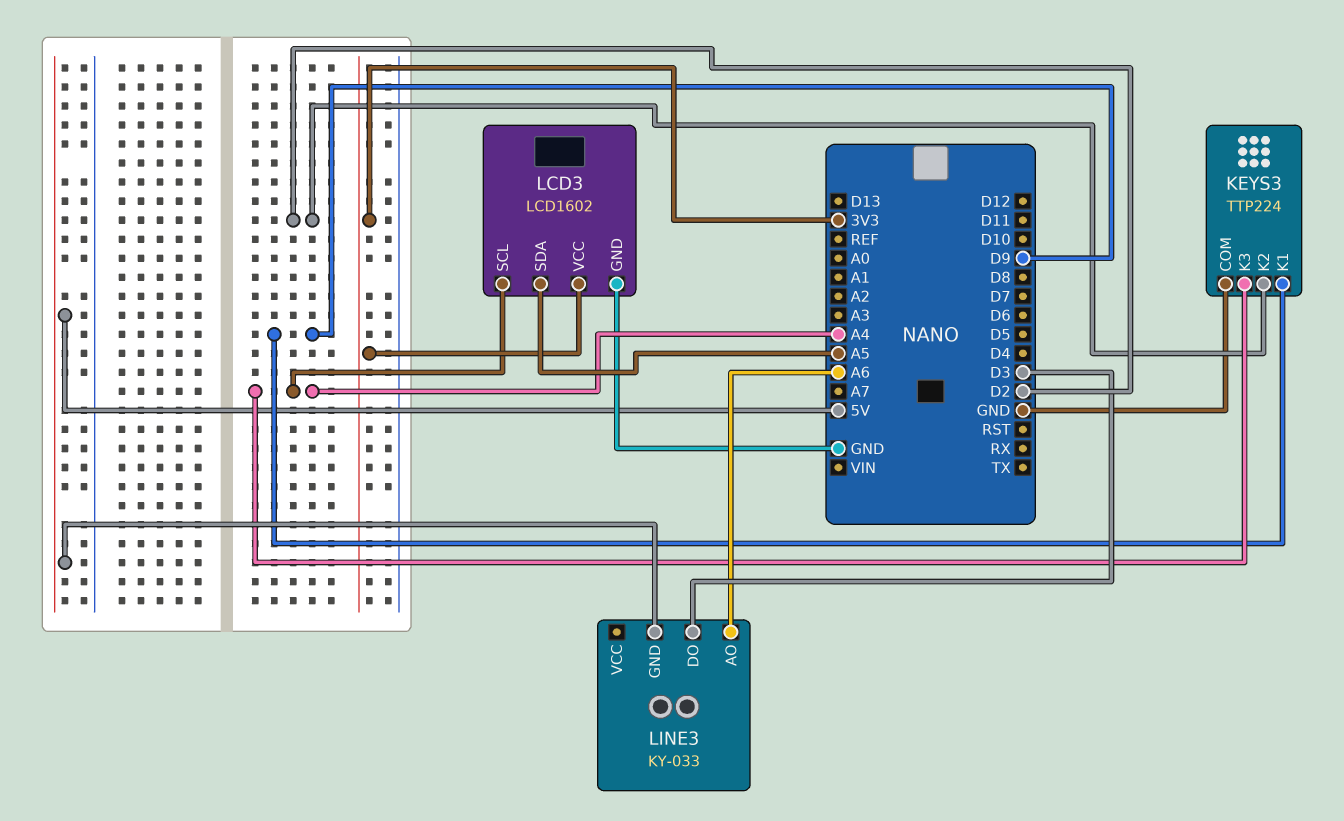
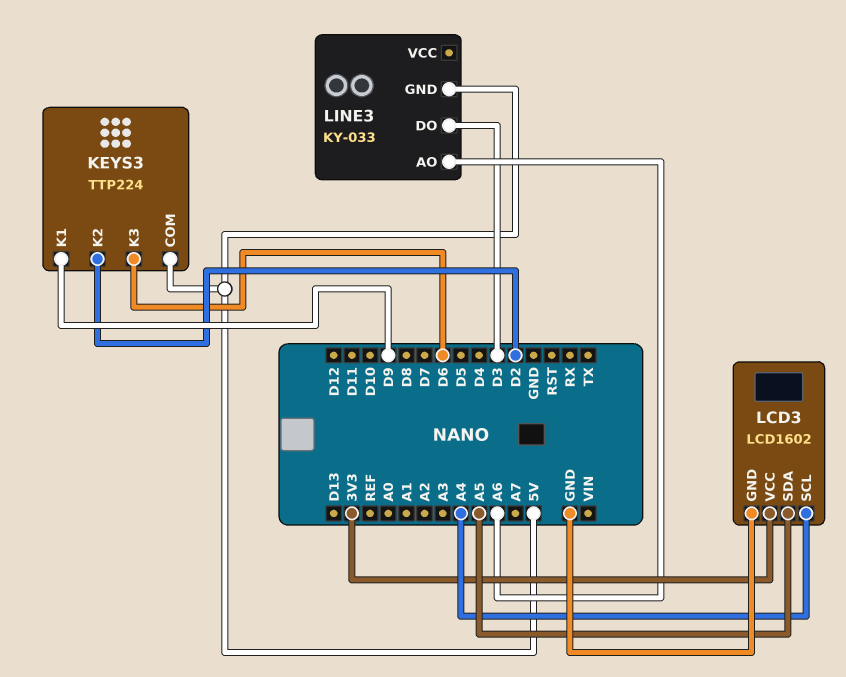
KEYS3 pin COM: GND -> 5V
KEYS3 pin K3: A4 -> D6

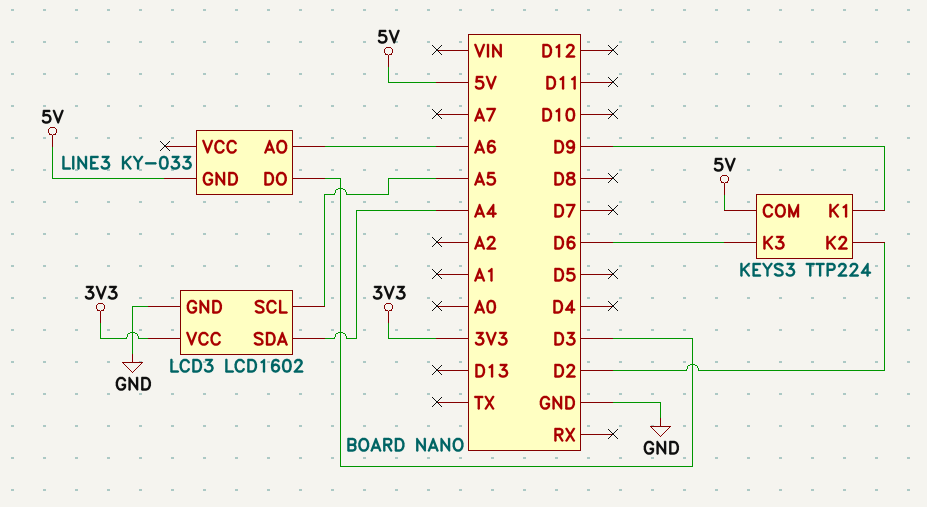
LCD3 pin SCL: A4 -> A5
LCD3 pin SDA: A5 -> A4

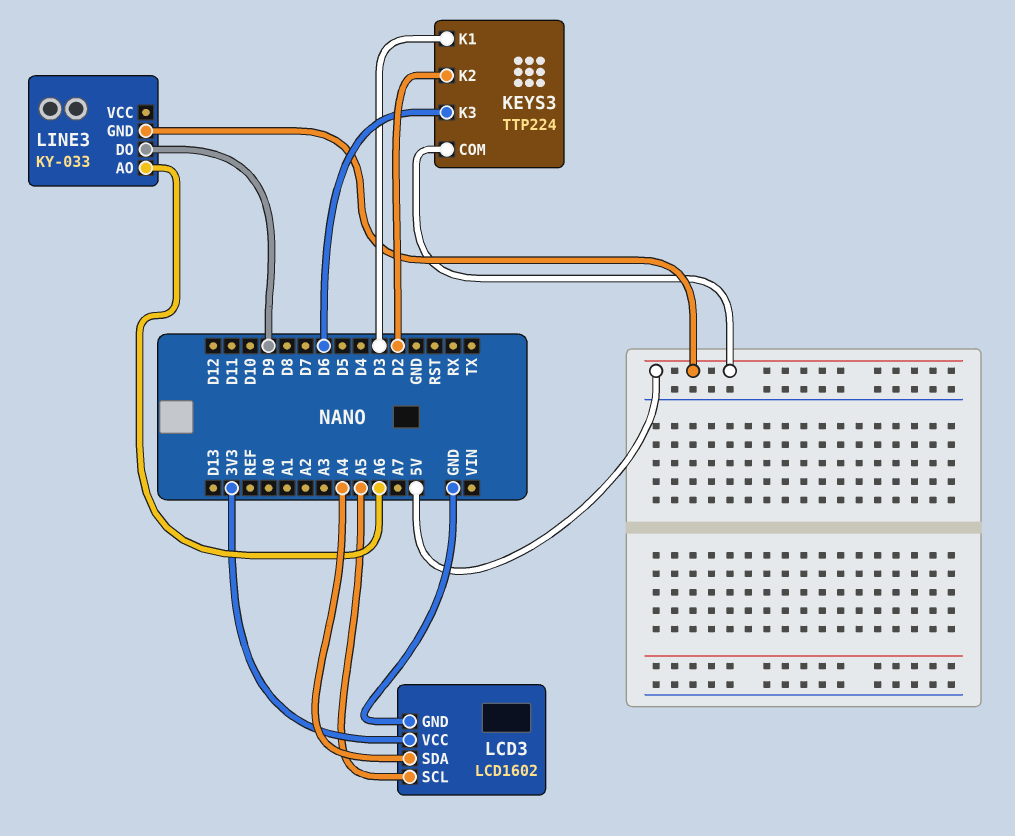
KEYS3 pin K1: D9 -> D3
LINE3 pin DO: D3 -> D9

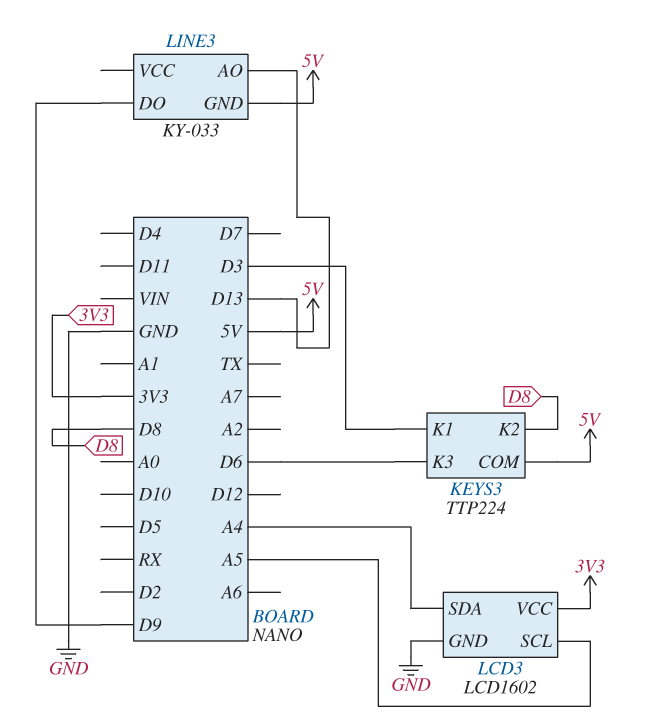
KEYS3 pin K2: D2 -> D8
LINE3 pin AO: A6 -> D13

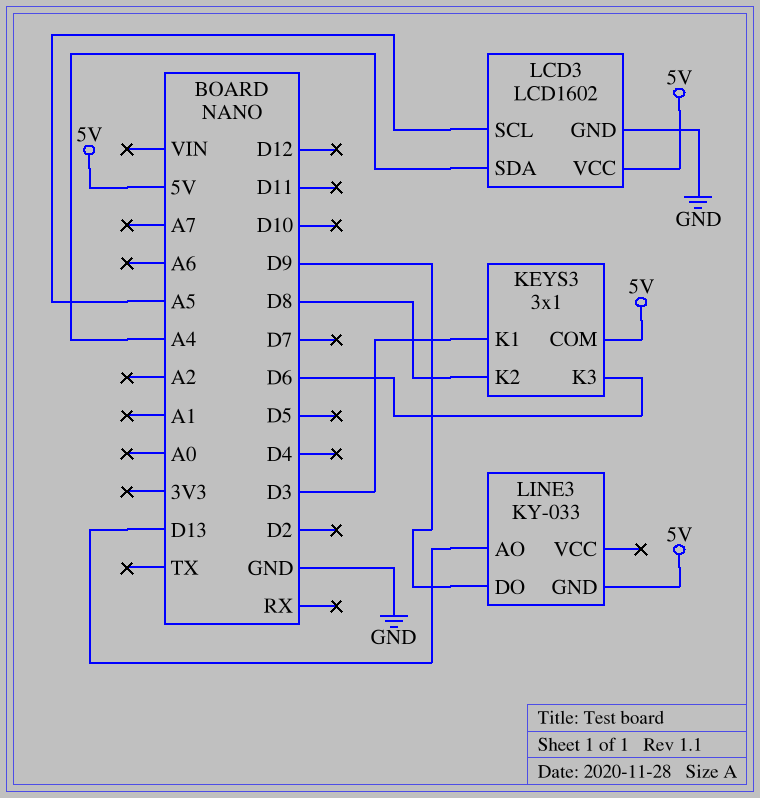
KEYS3: TTP224 -> 3x1
LCD3 pin VCC: 3V3 -> 5V

